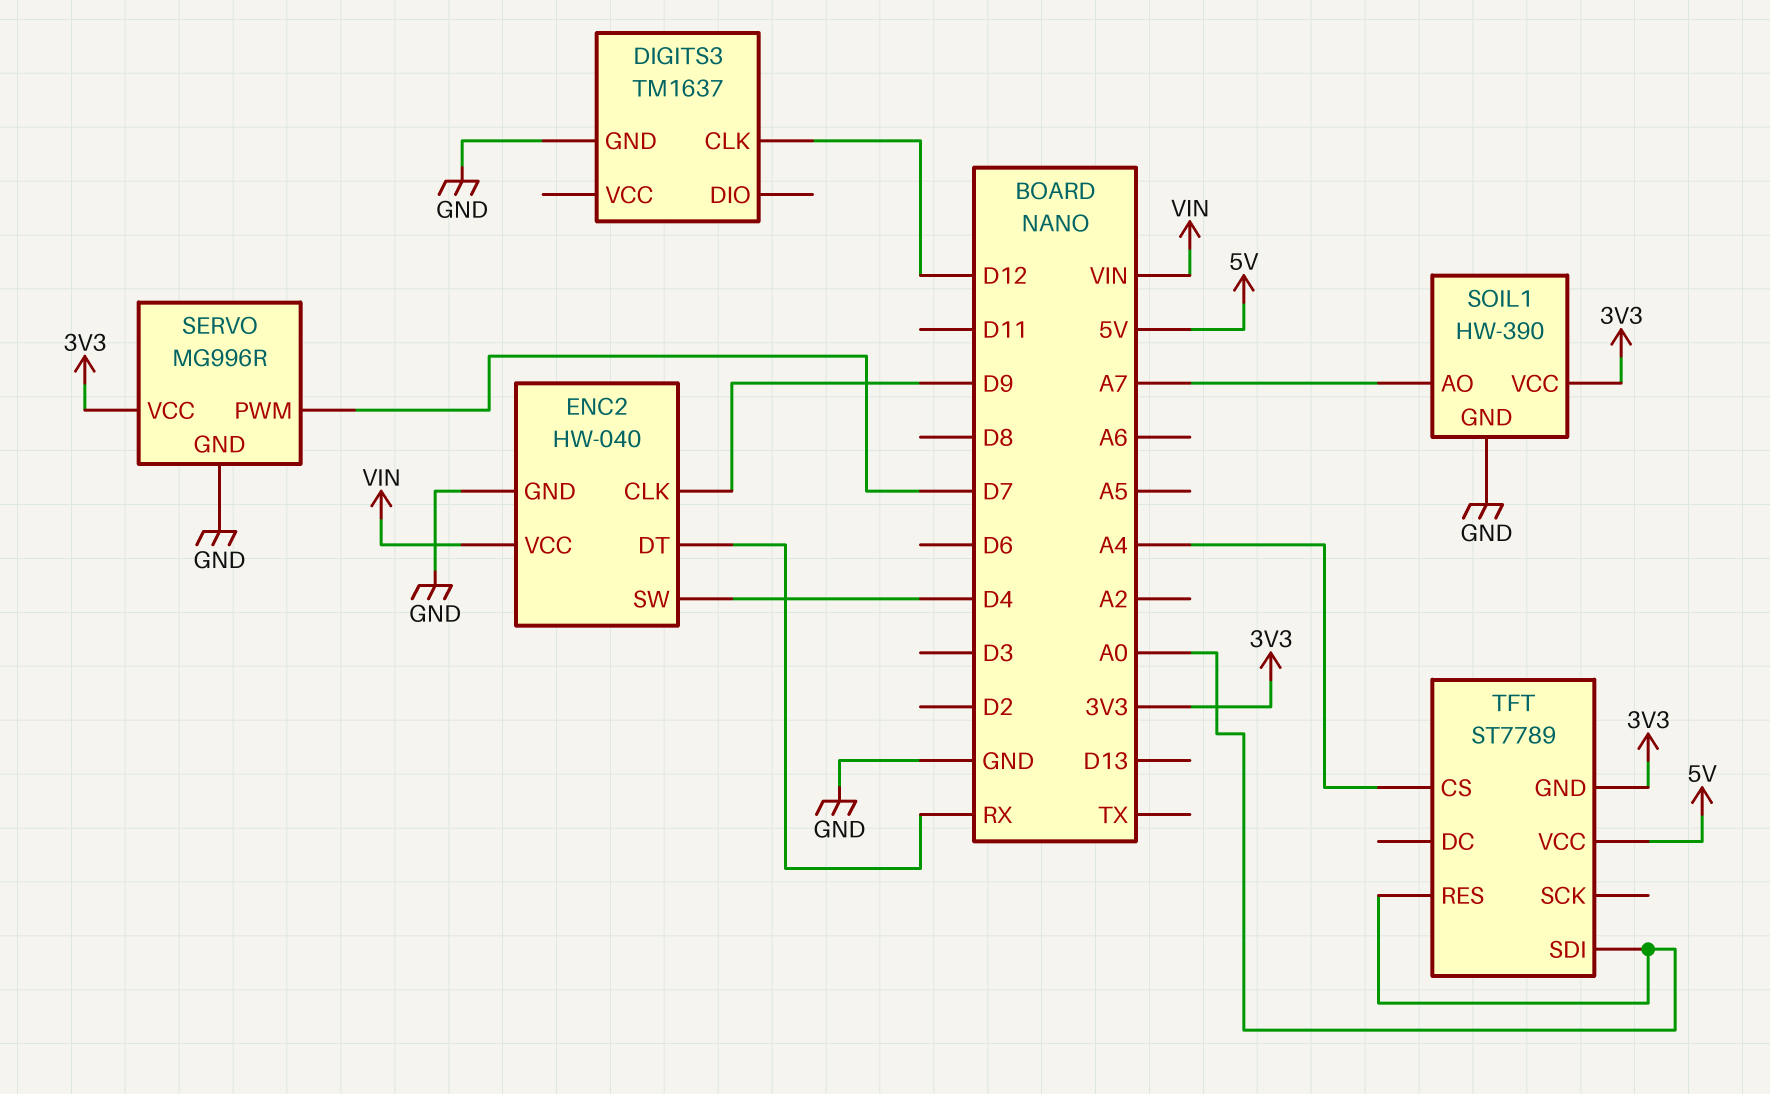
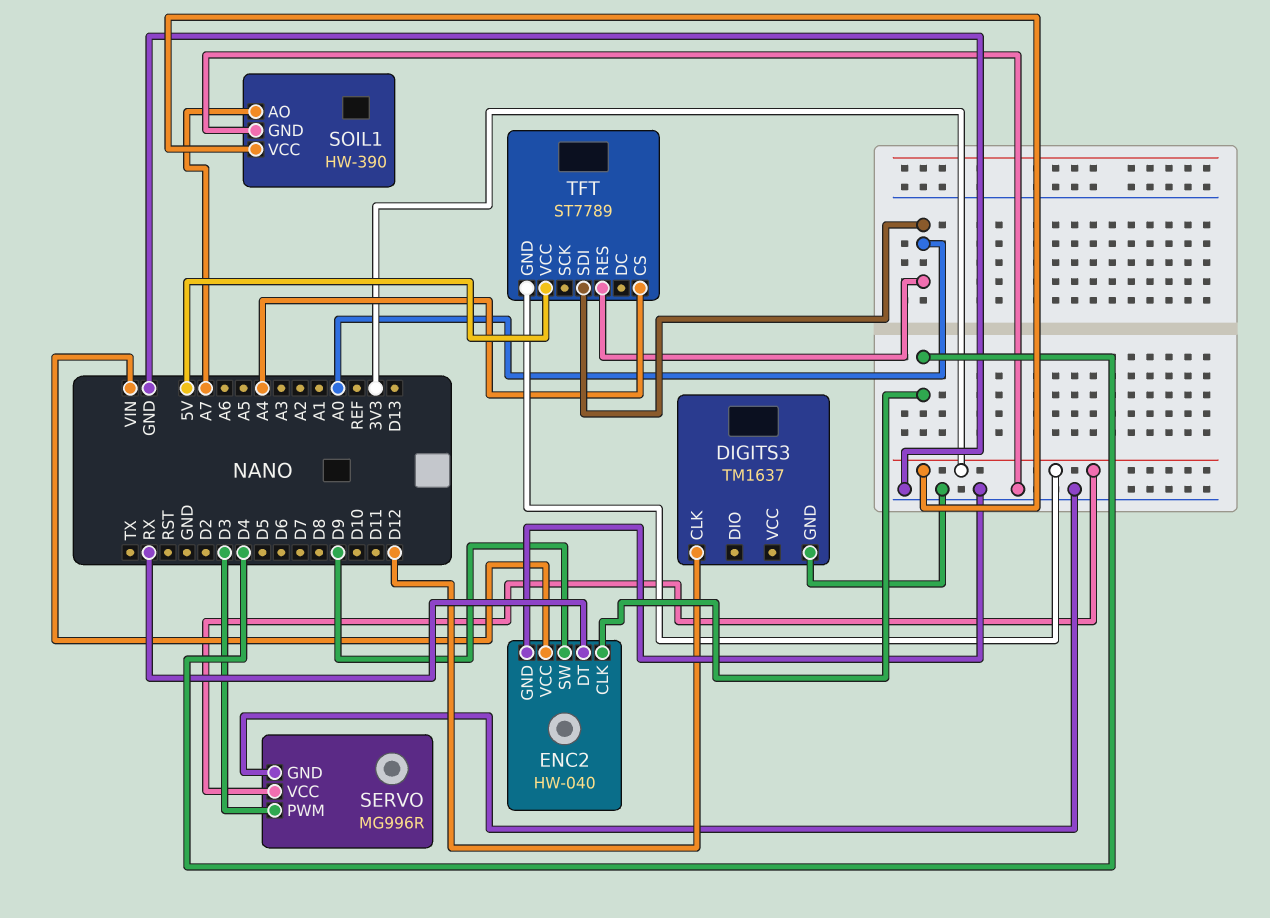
ENC2 pin CLK: D9 -> D4
ENC2 pin SW: D4 -> D9
SERVO pin PWM: D7 -> D3

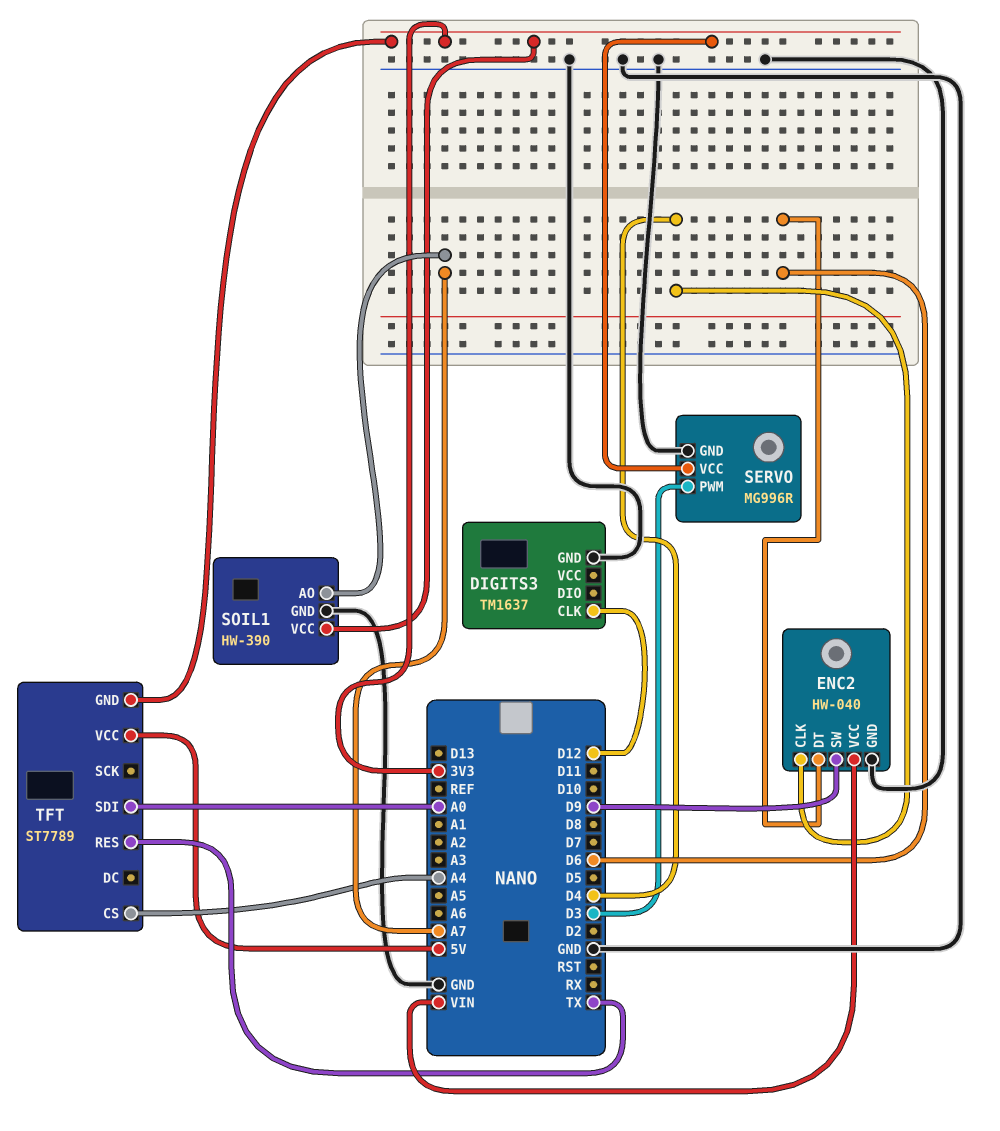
ENC2 pin DT: RX -> D6
TFT pin RES: A0 -> TX

